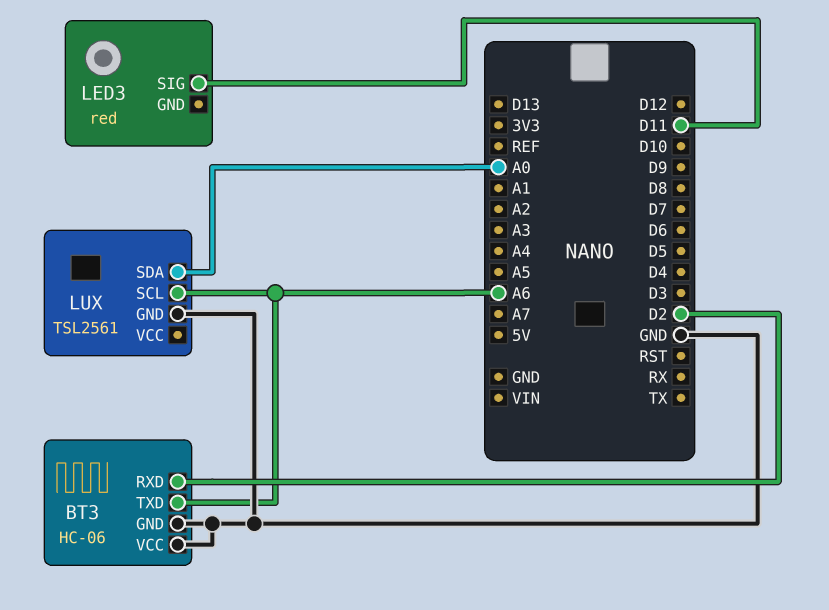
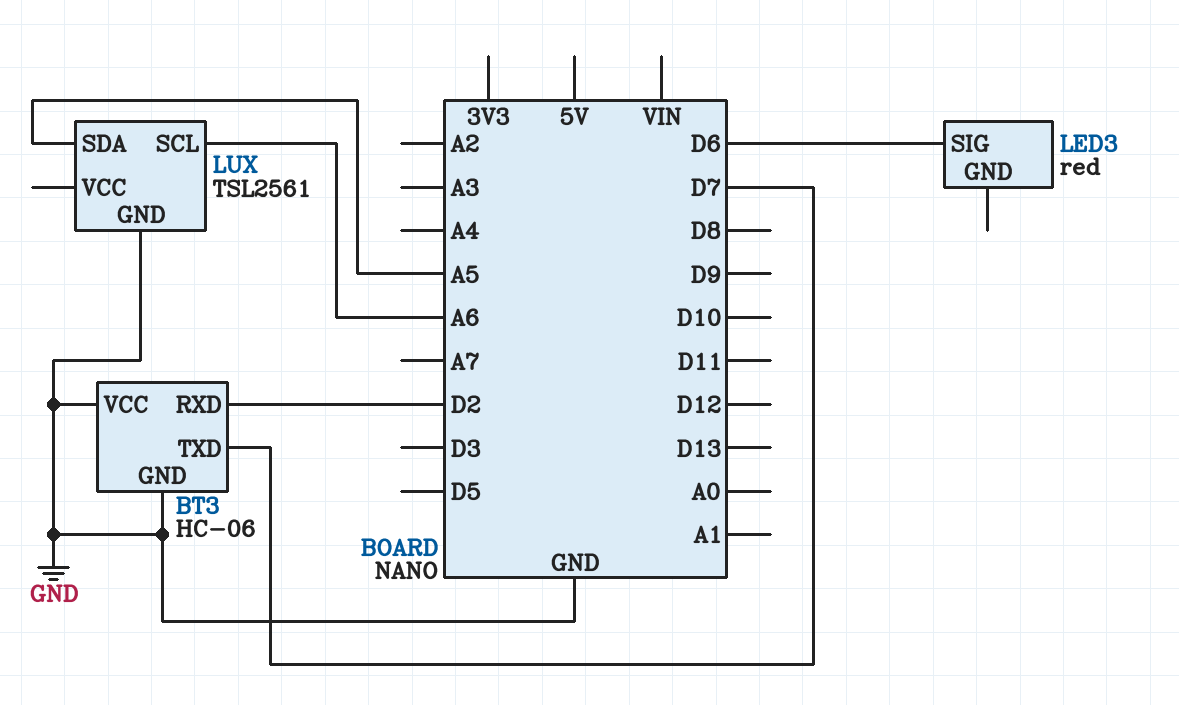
BT3 pin TXD: A6 -> D7
LED3 pin SIG: D11 -> D6
LUX pin SDA: A0 -> A5

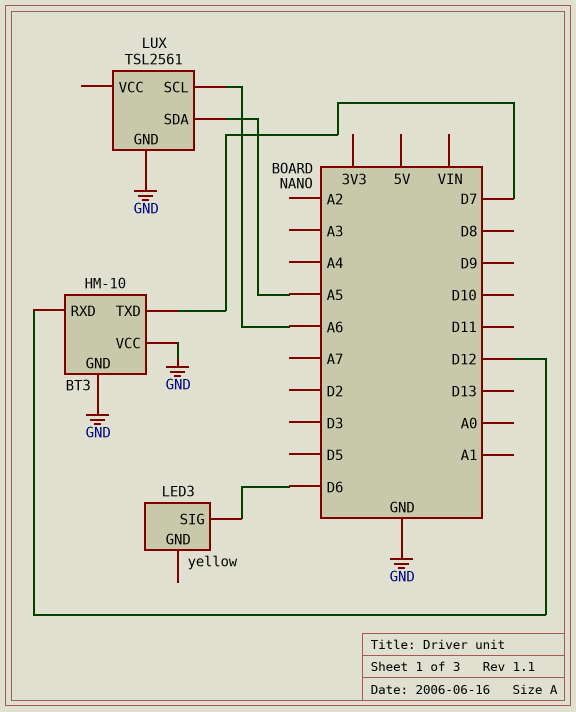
BT3: HC-06 -> HM-10
BT3 pin RXD: D2 -> D12
LED3: red -> yellow

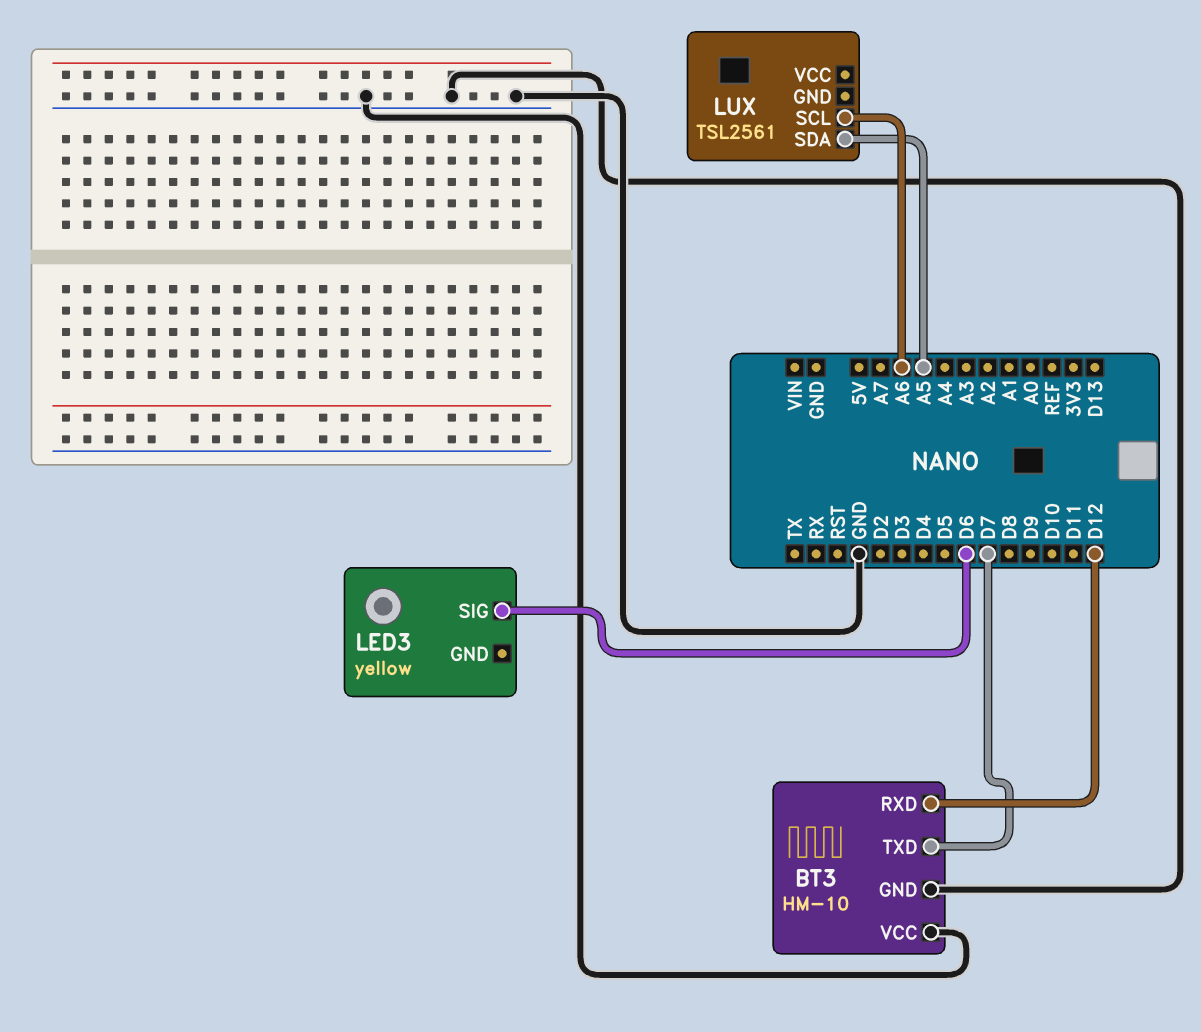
LUX pin GND: GND -> none

